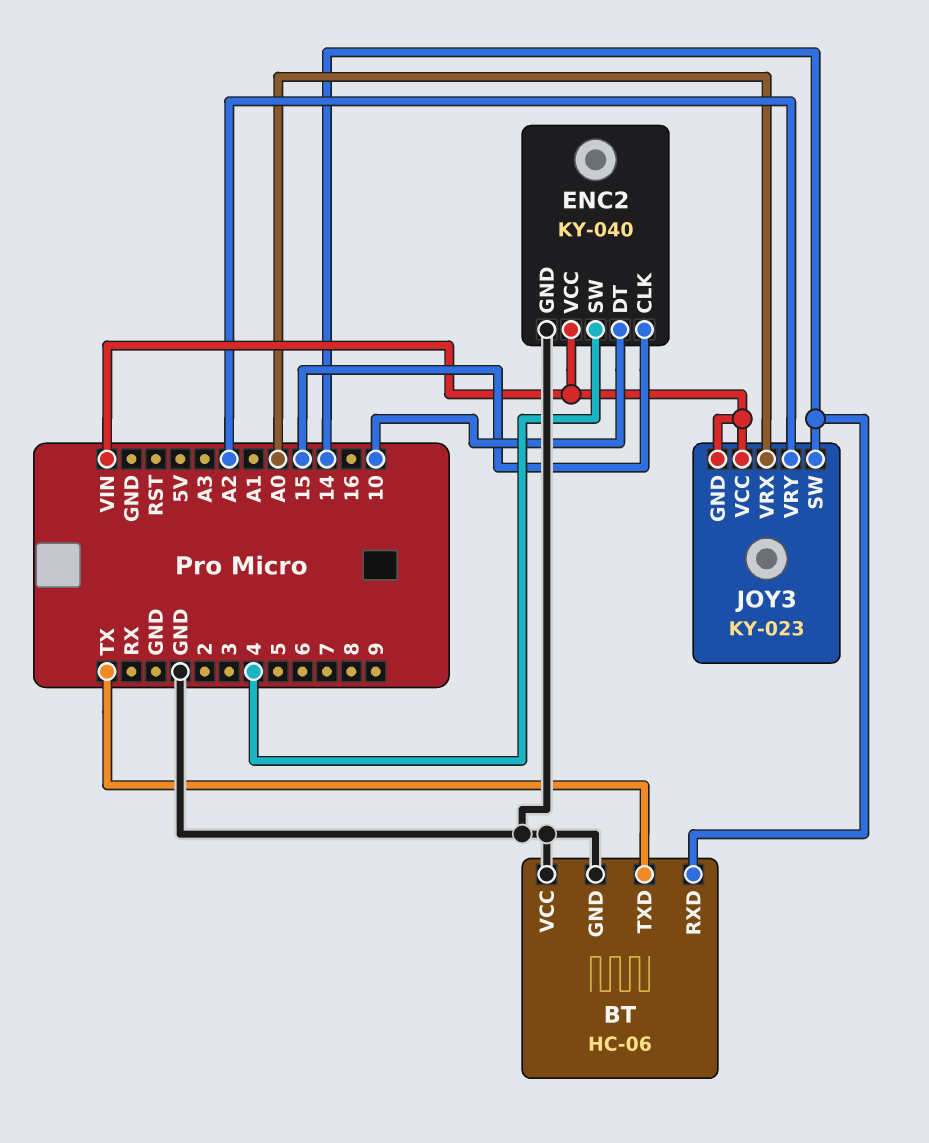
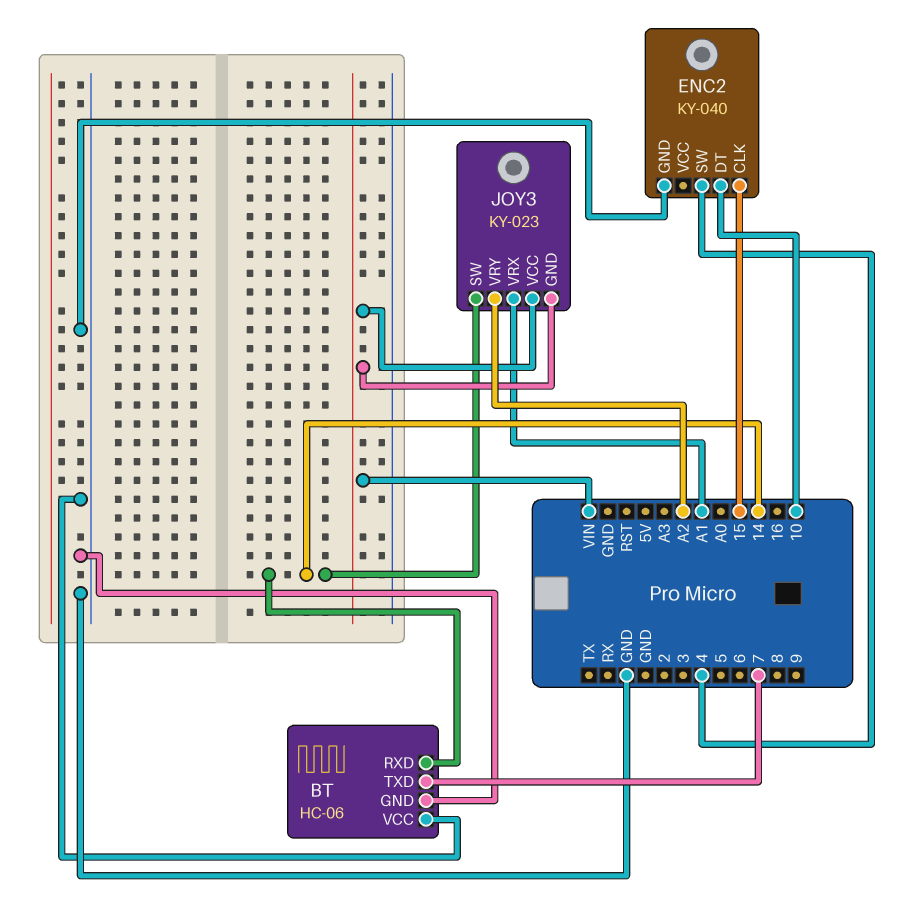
BT pin TXD: TX -> 7
ENC2 pin VCC: VIN -> none
JOY3 pin VRX: A0 -> A1

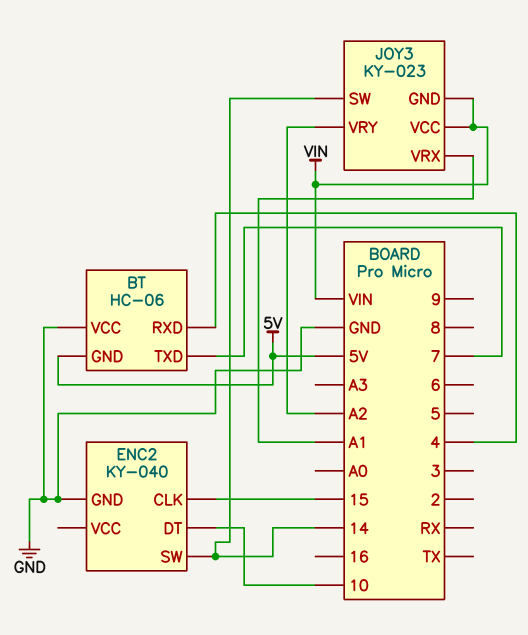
BT pin GND: GND -> 5V
BT pin RXD: 14 -> 4
ENC2 pin SW: 4 -> 14

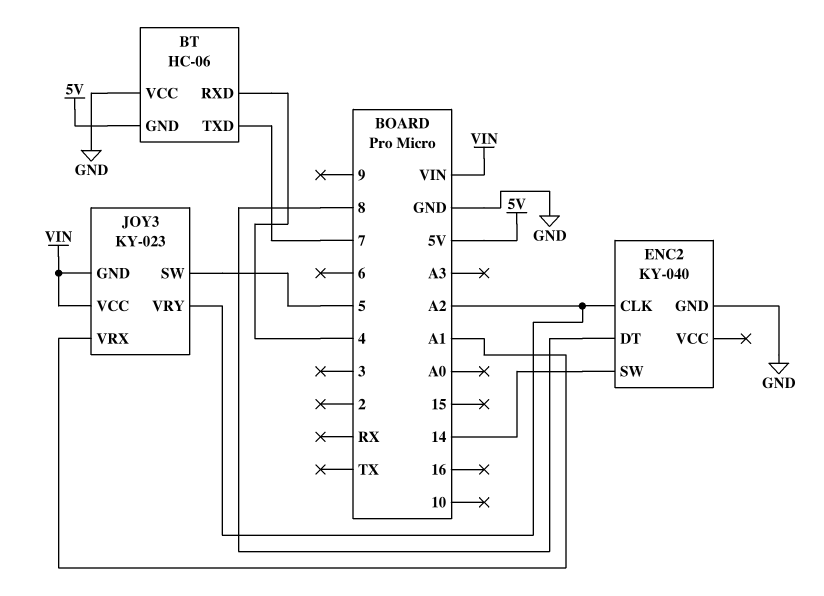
ENC2 pin CLK: 15 -> A2
ENC2 pin DT: 10 -> 8
JOY3 pin SW: 14 -> 5

